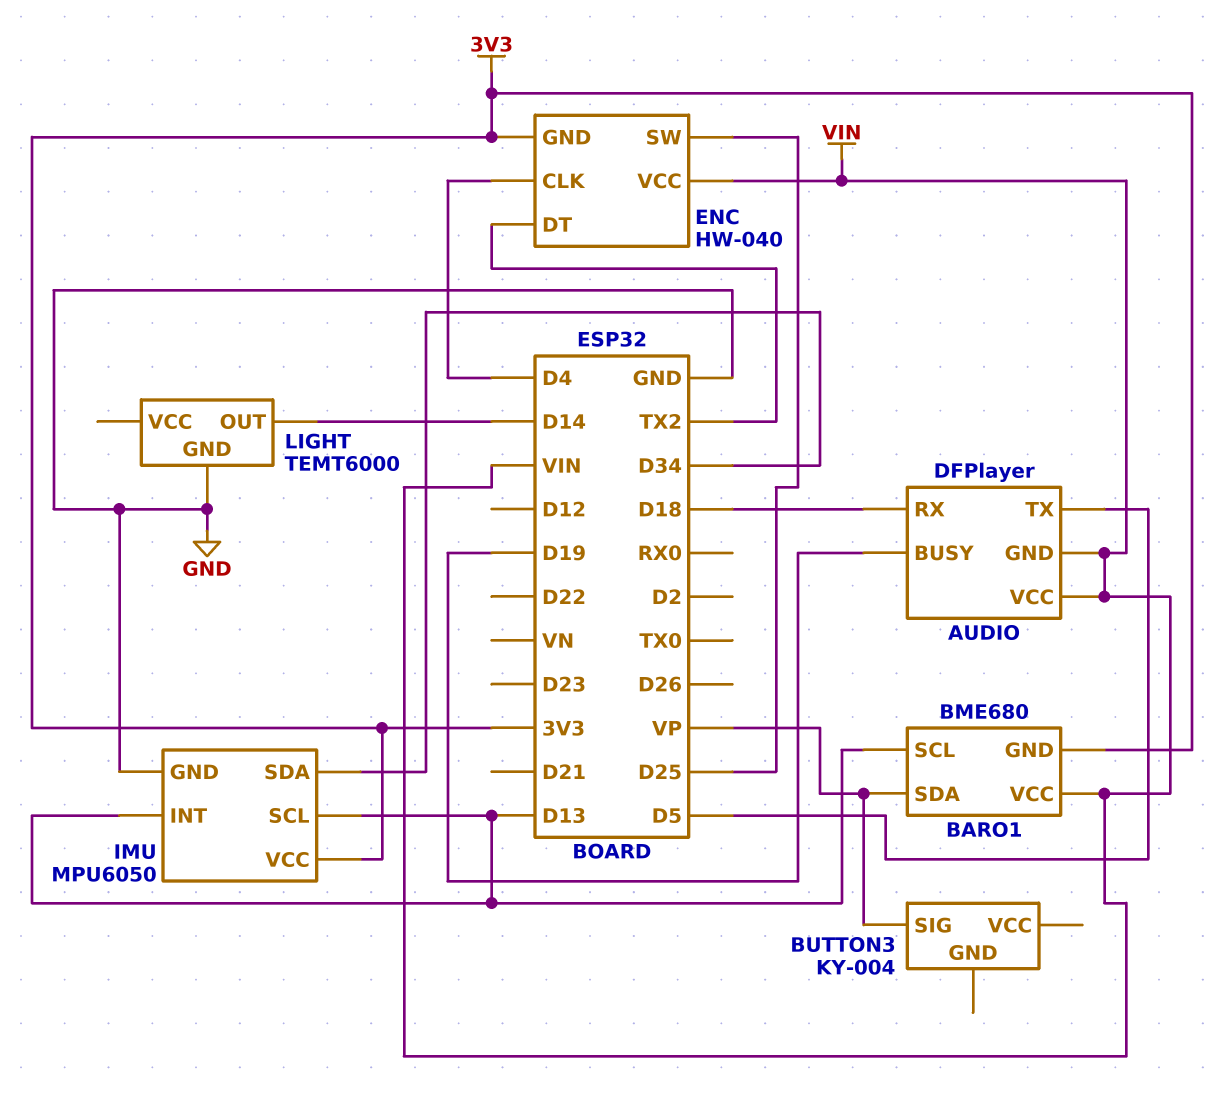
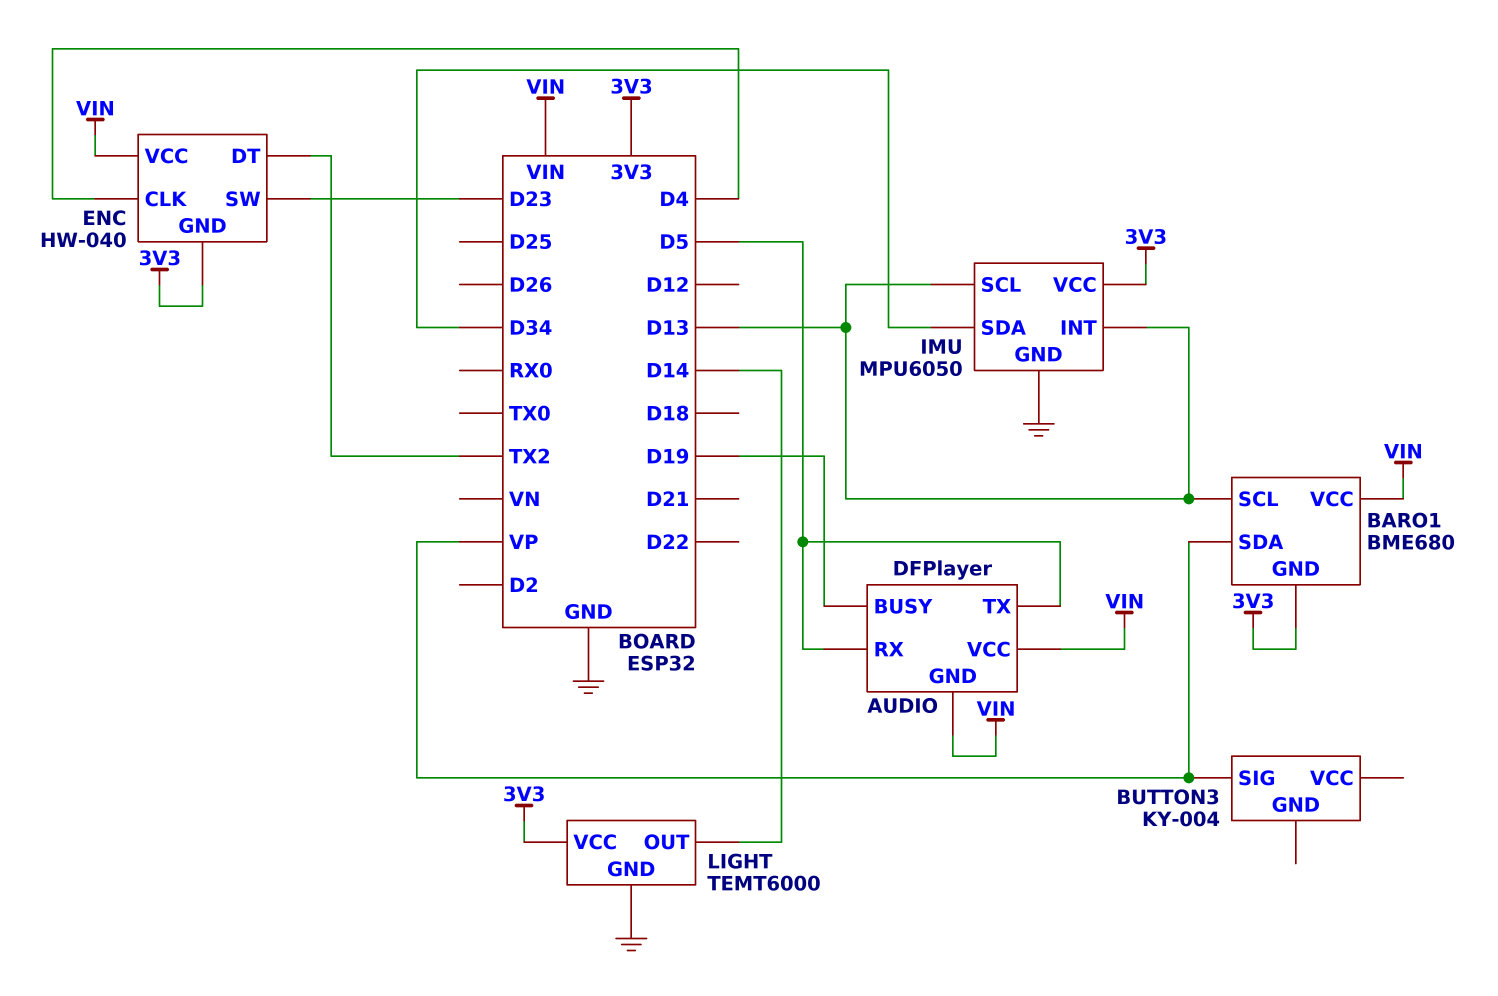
AUDIO pin RX: D18 -> D5
ENC pin SW: D25 -> D23
LIGHT pin VCC: none -> 3V3

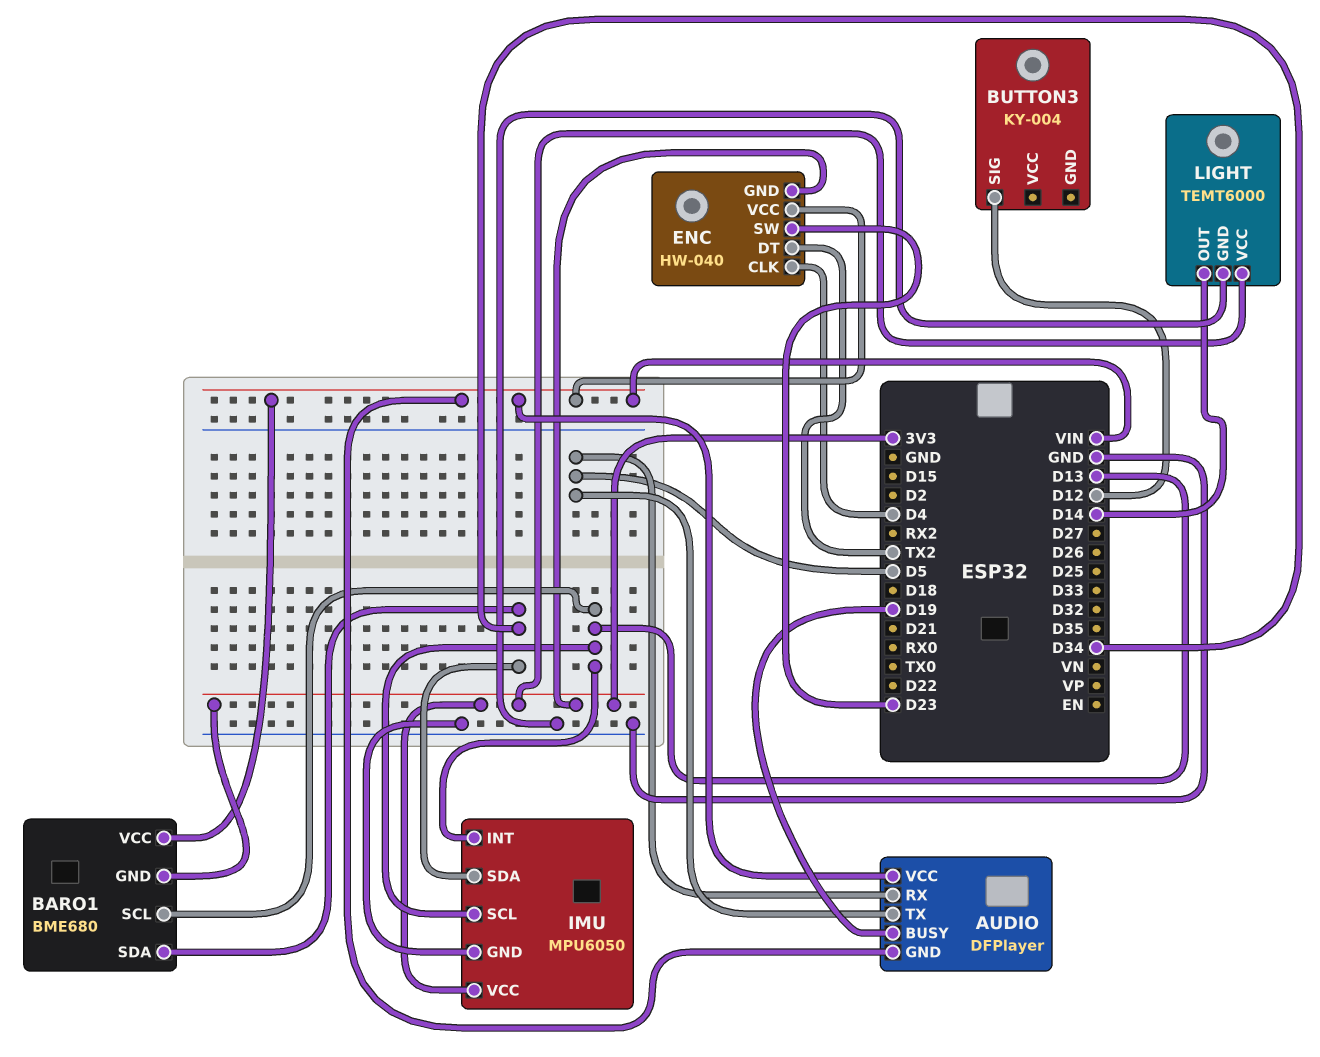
BARO1 pin SDA: VP -> D34
BUTTON3 pin SIG: VP -> D12

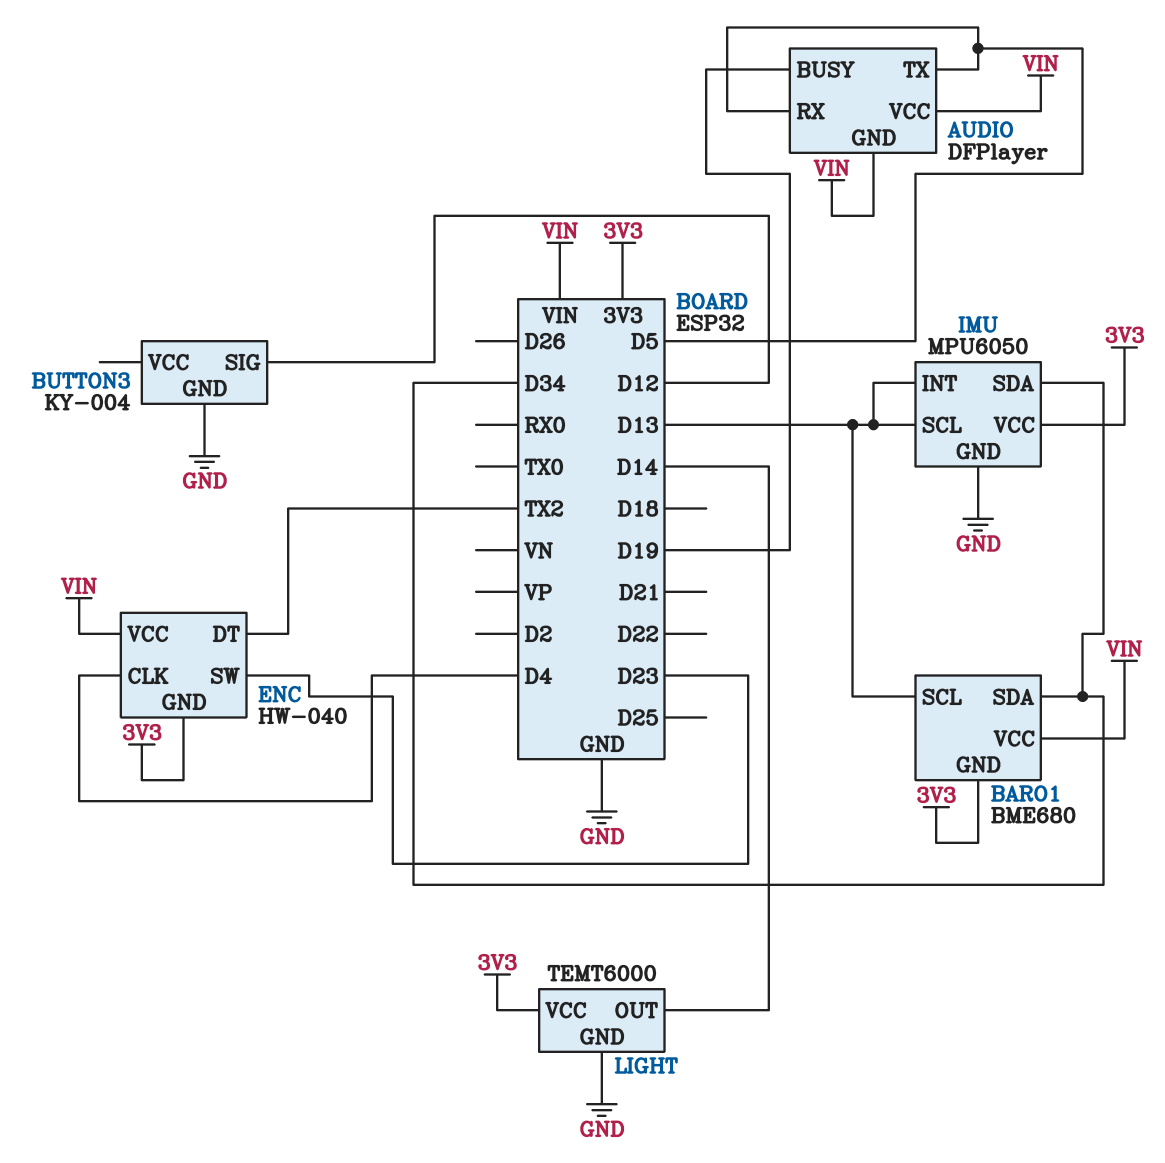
BUTTON3 pin GND: none -> GND

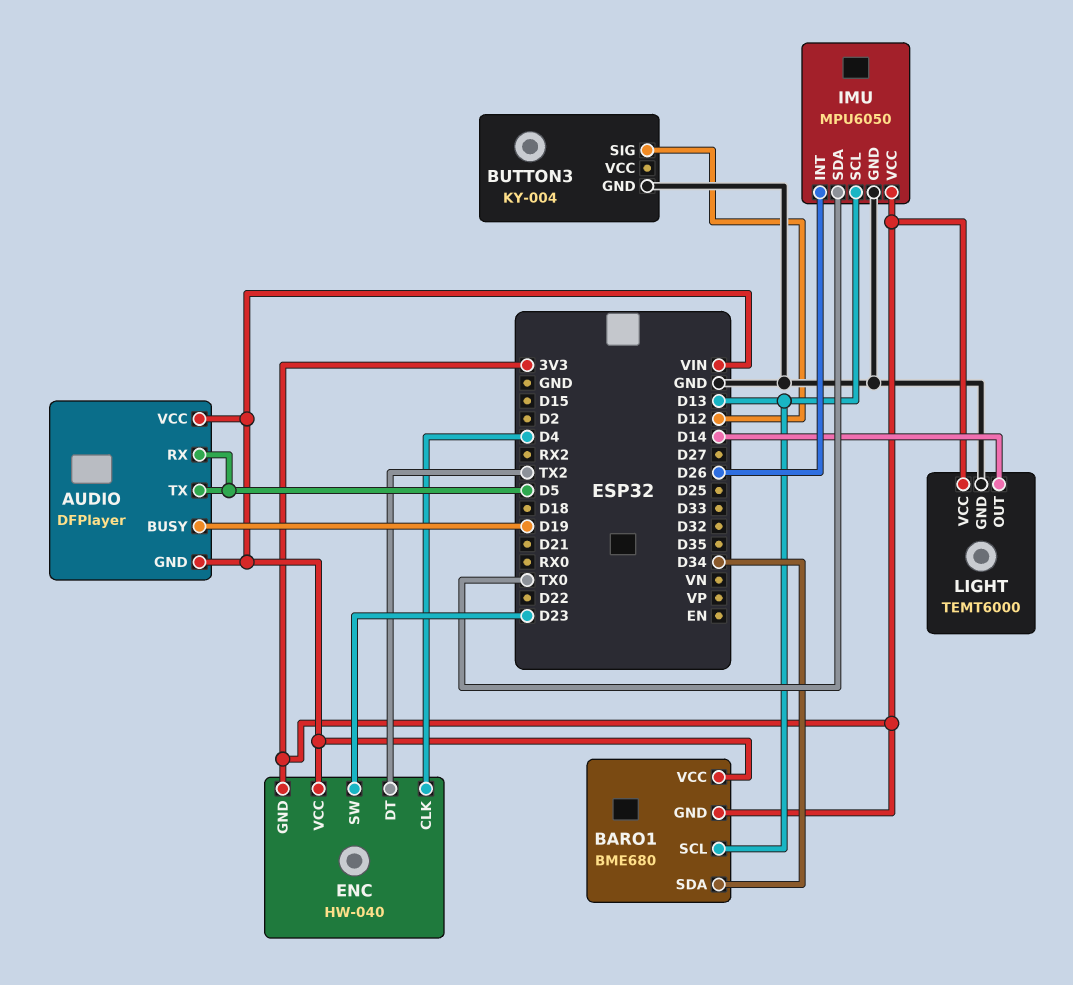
IMU pin INT: D13 -> D26
IMU pin SDA: D34 -> TX0

